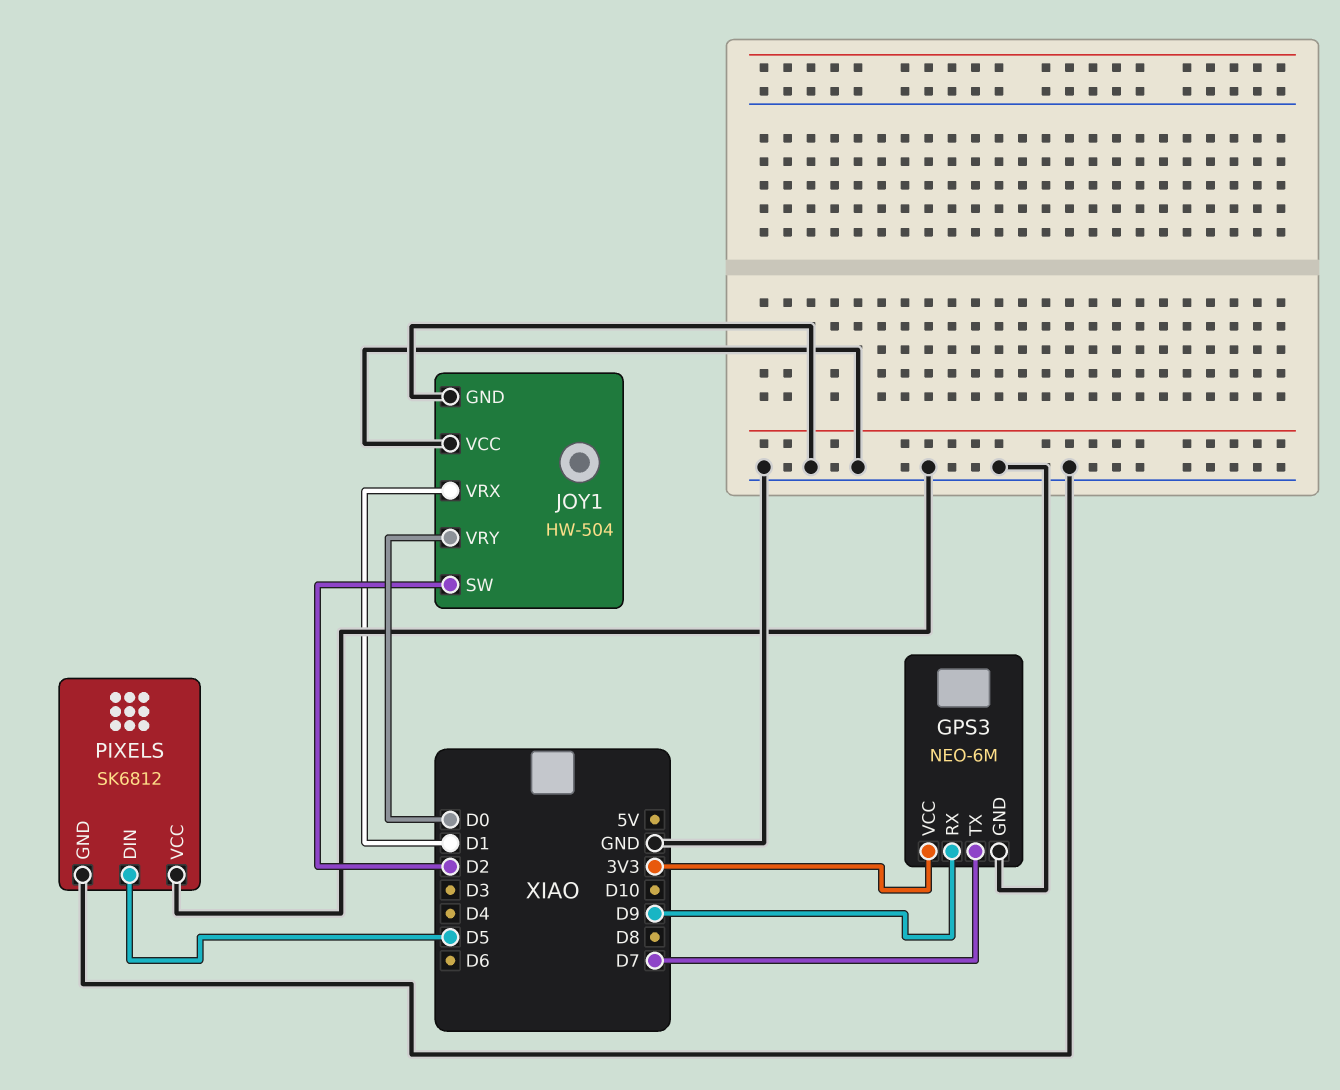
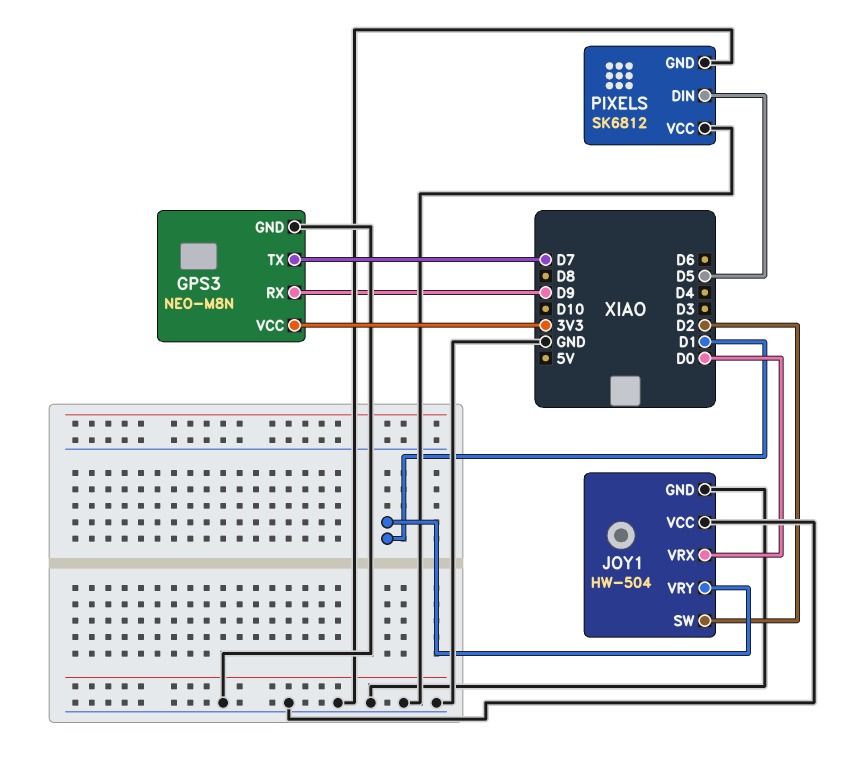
GPS3: NEO-6M -> NEO-M8N
JOY1 pin VRX: D1 -> D0
JOY1 pin VRY: D0 -> D1

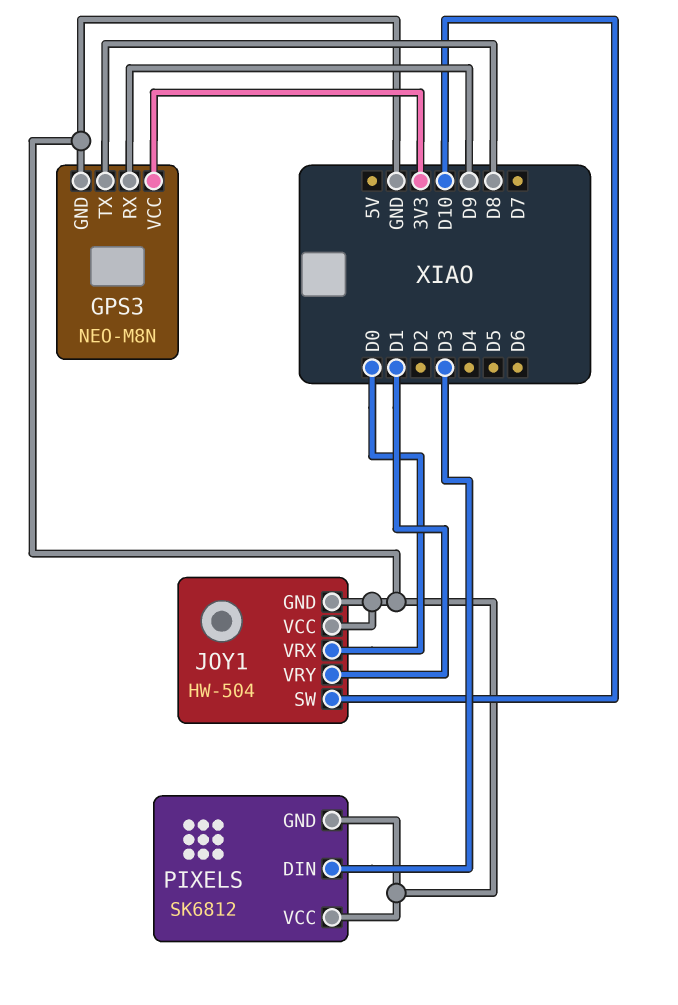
GPS3 pin TX: D7 -> D8
JOY1 pin SW: D2 -> D10
PIXELS pin DIN: D5 -> D3

